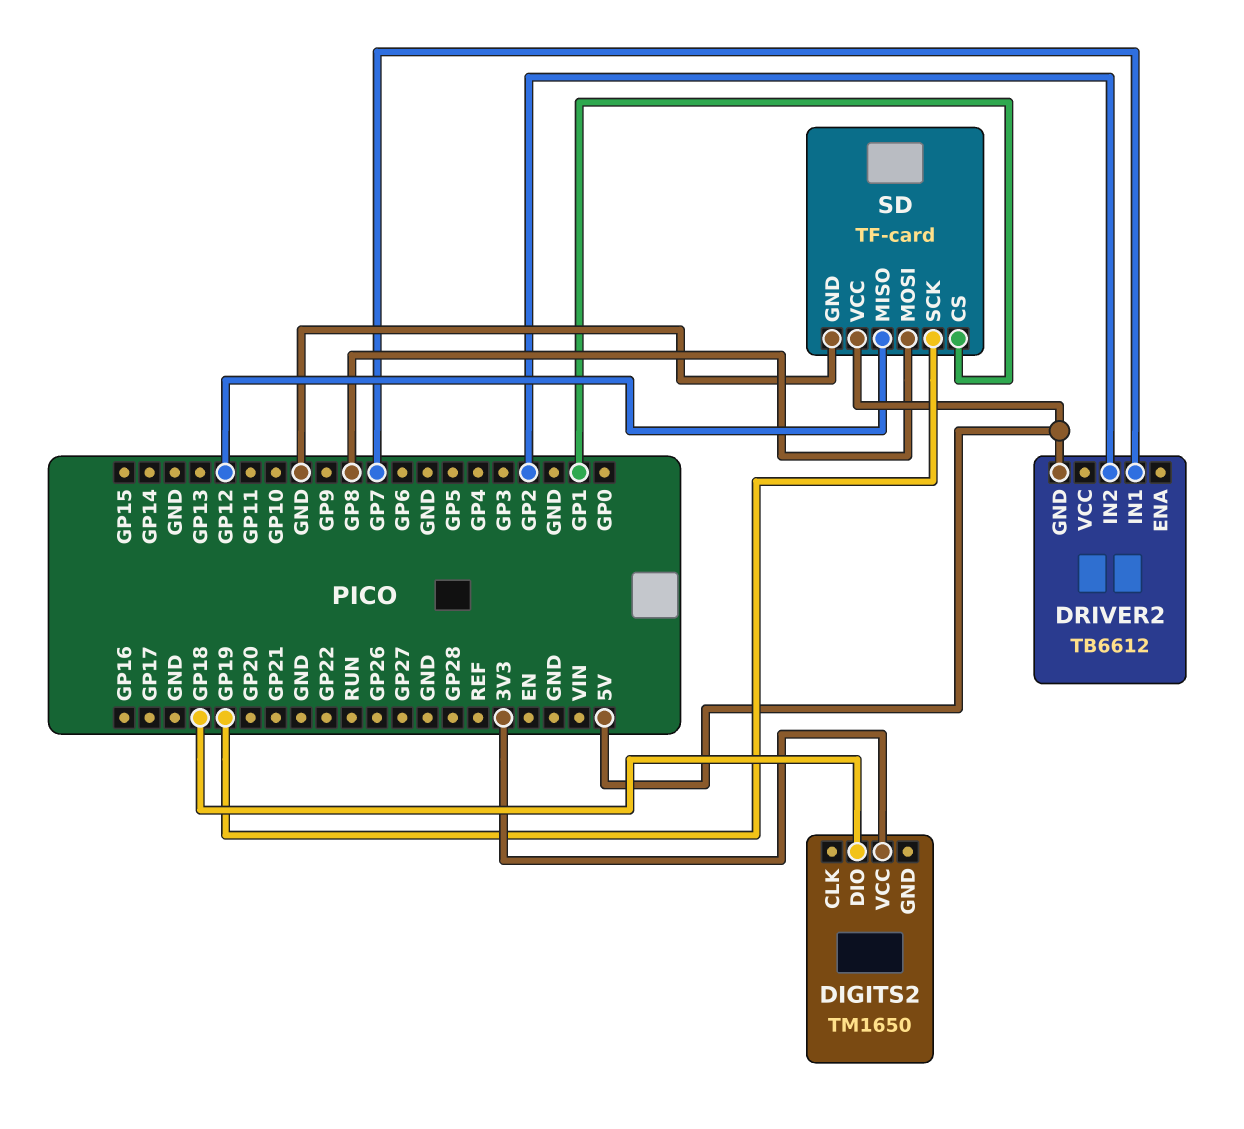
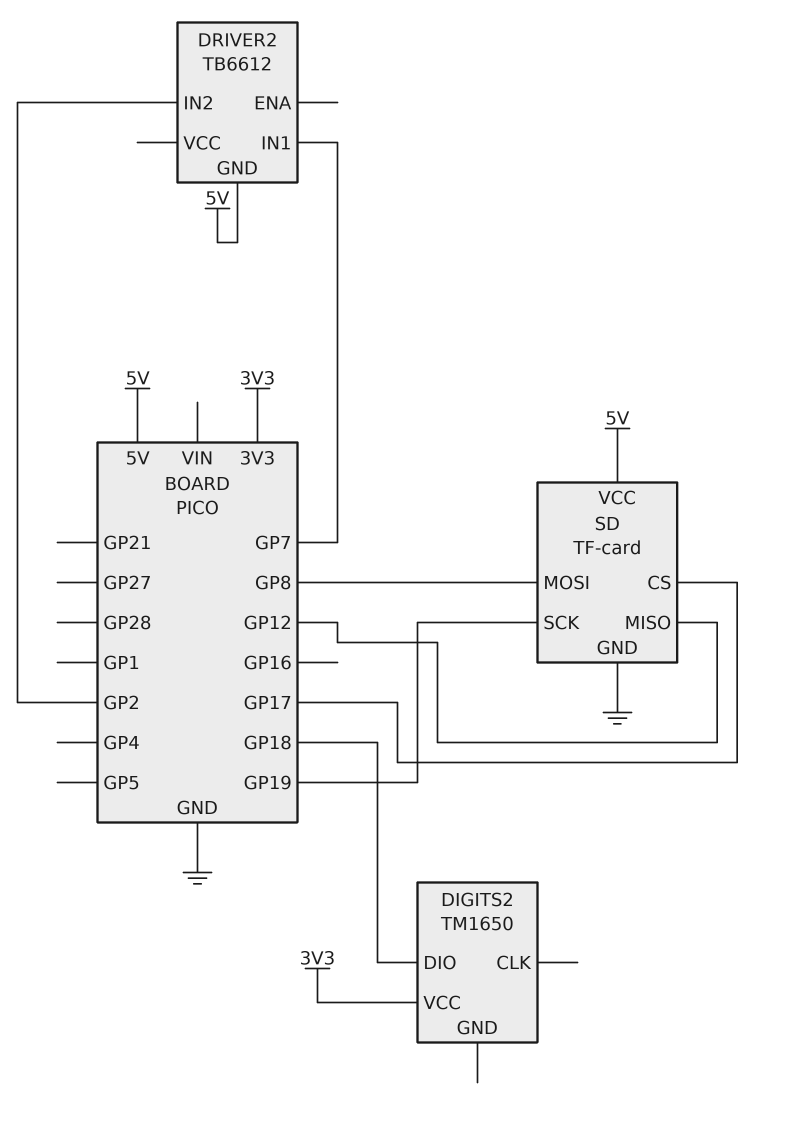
SD pin CS: GP1 -> GP17

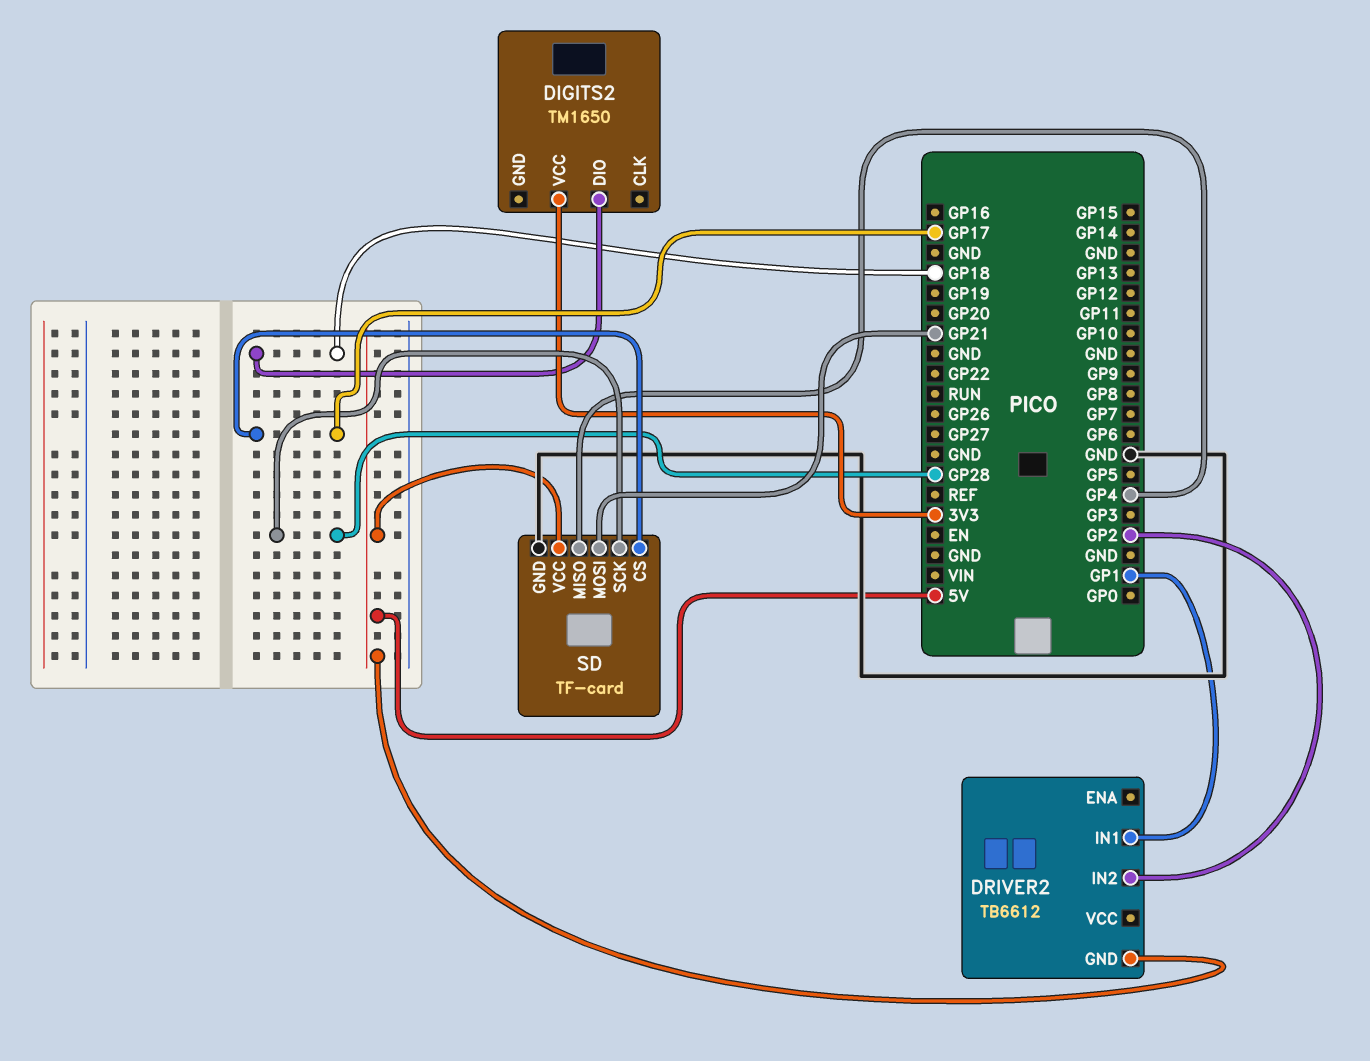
DRIVER2 pin IN1: GP7 -> GP1
SD pin MISO: GP12 -> GP4
SD pin MOSI: GP8 -> GP21
SD pin SCK: GP19 -> GP28

